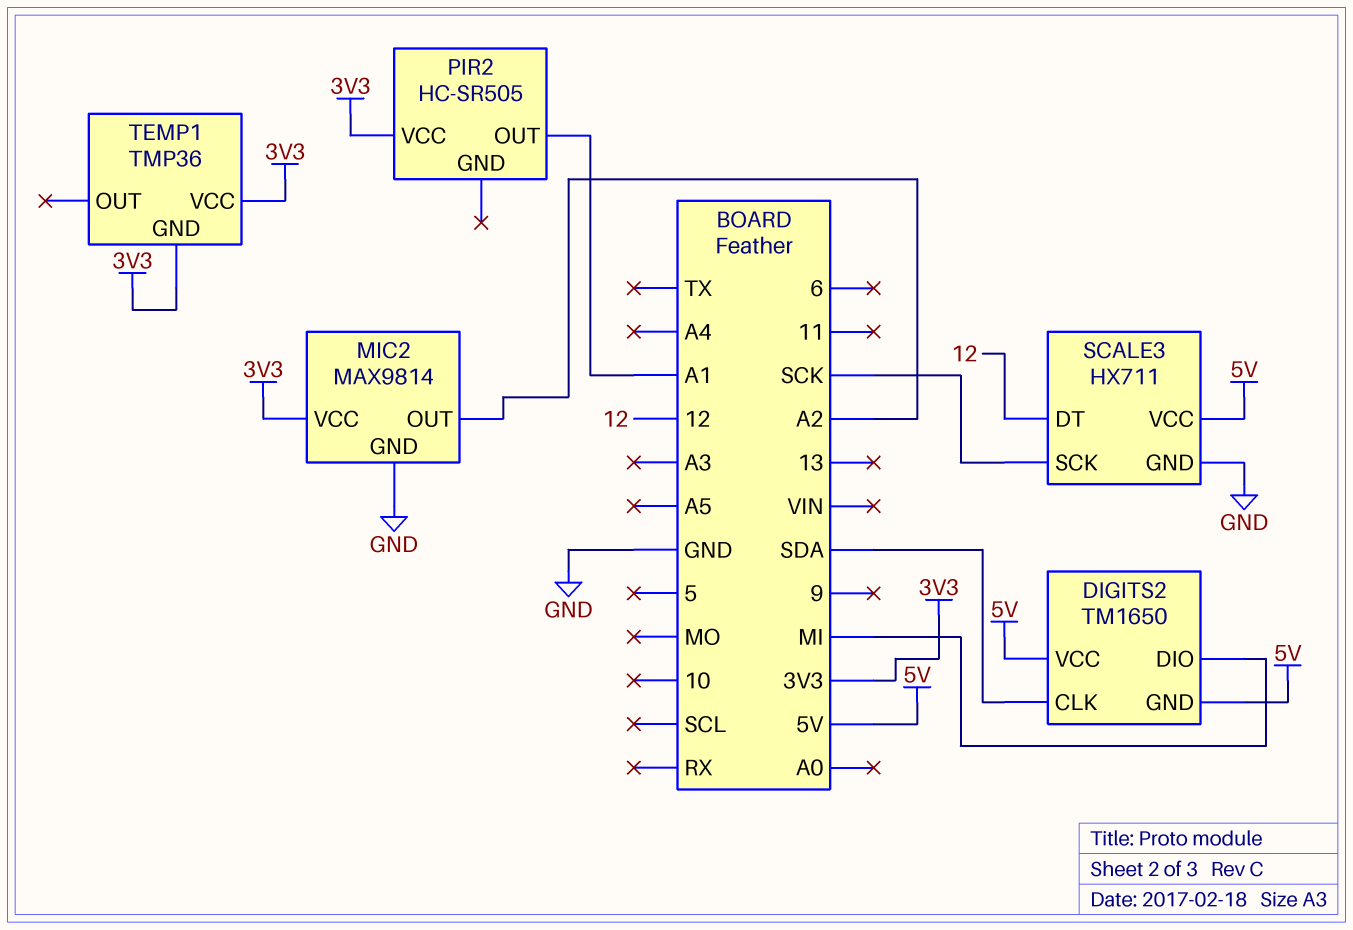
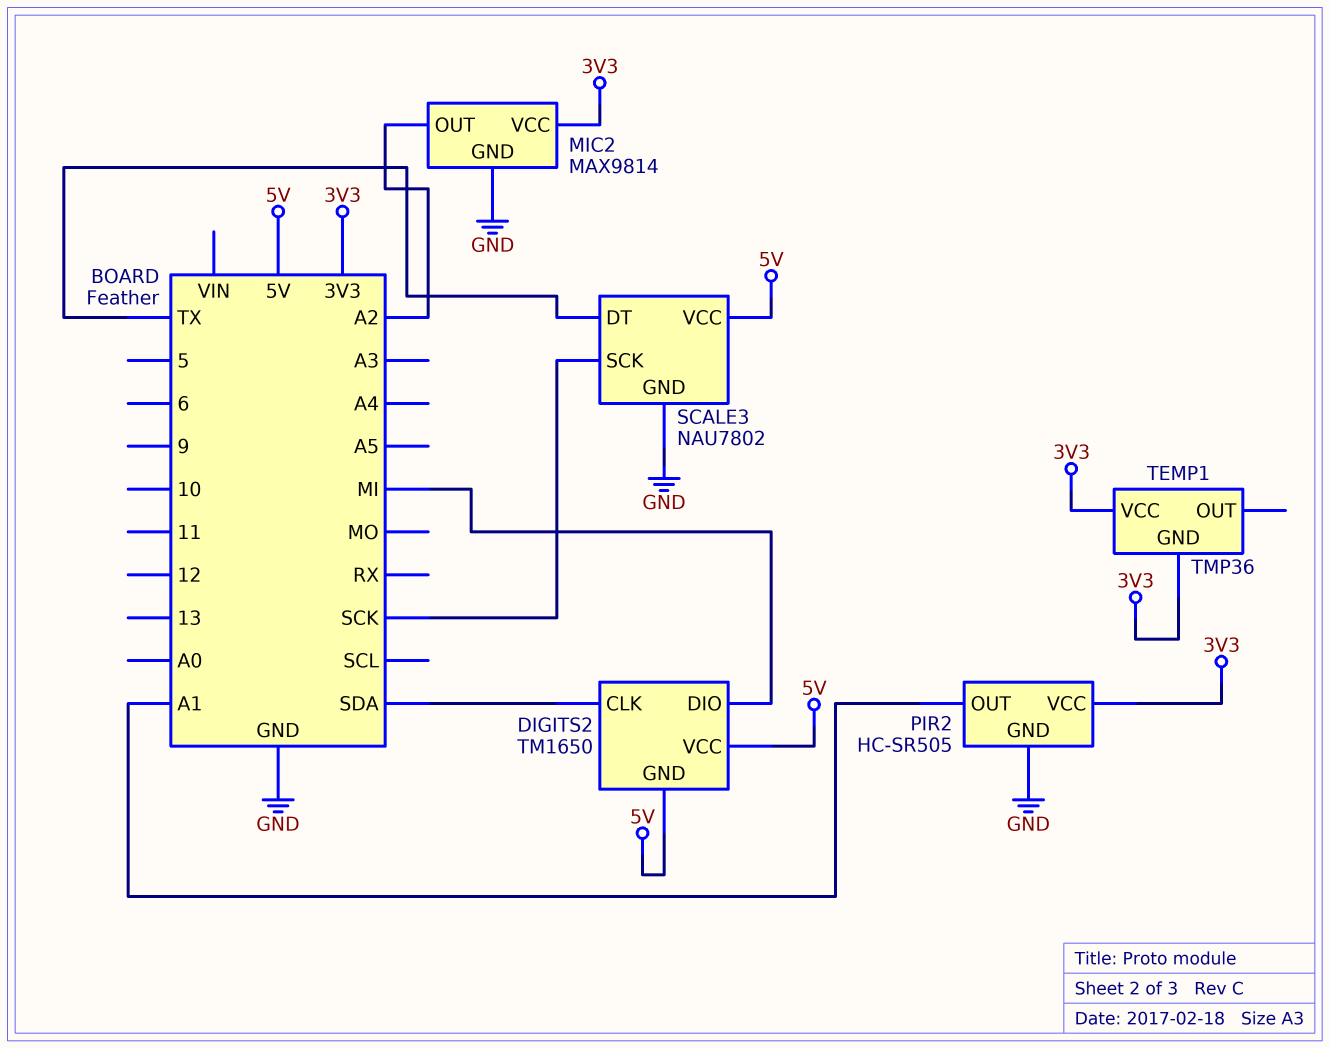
PIR2 pin GND: none -> GND
SCALE3: HX711 -> NAU7802
SCALE3 pin DT: 12 -> TX

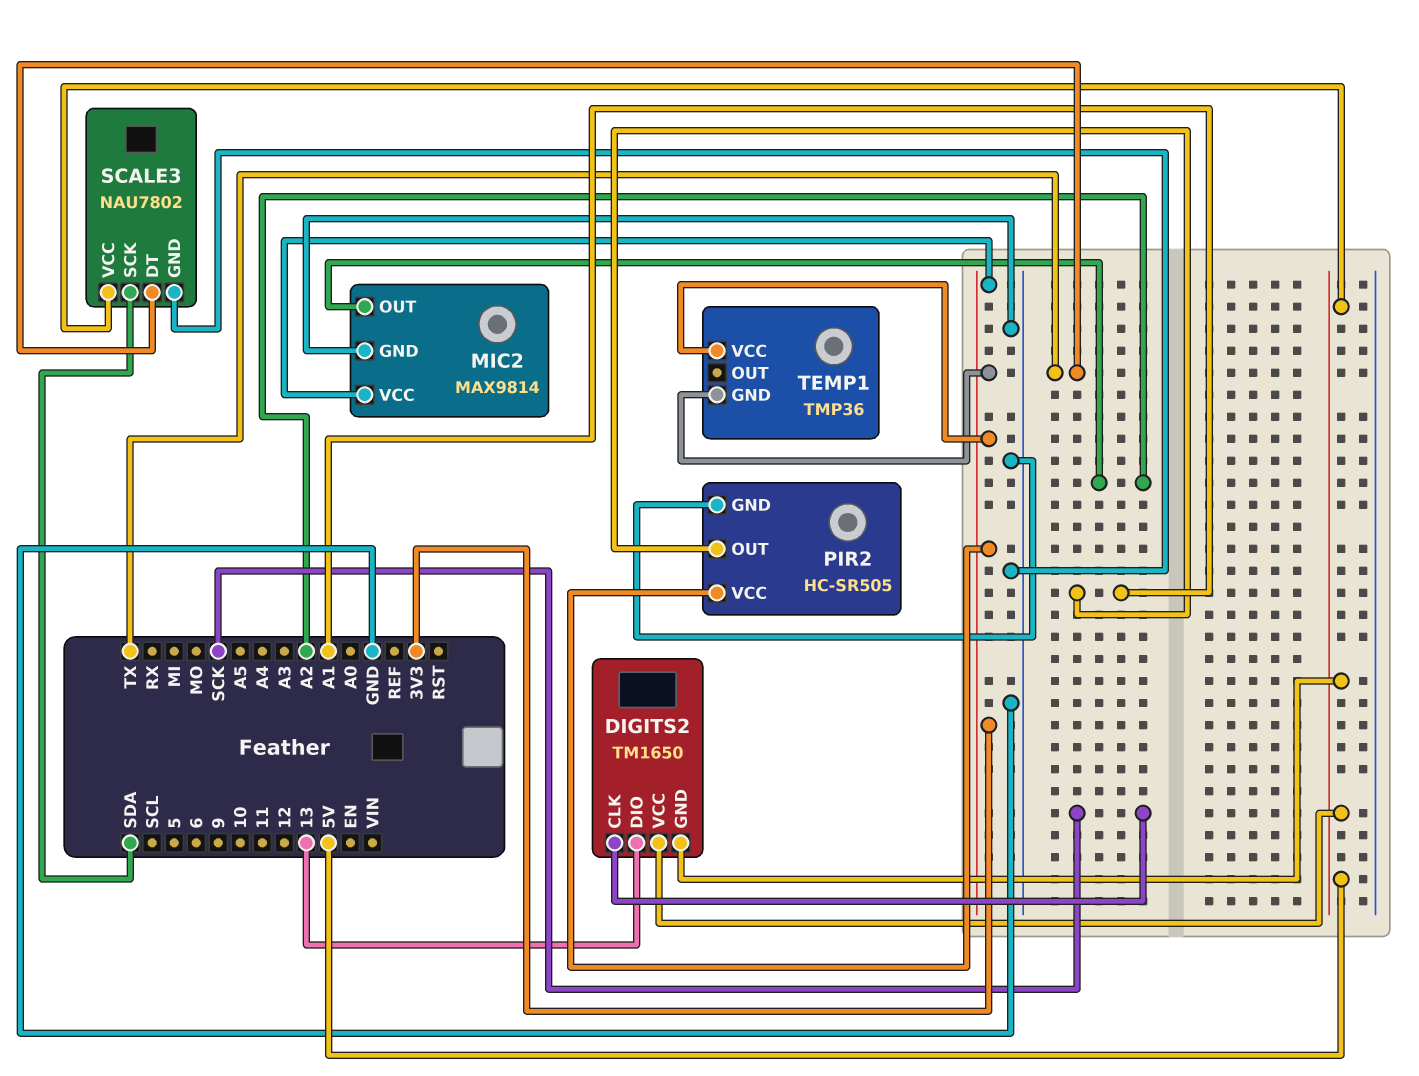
DIGITS2 pin CLK: SDA -> SCK
DIGITS2 pin DIO: MI -> 13
SCALE3 pin SCK: SCK -> SDA

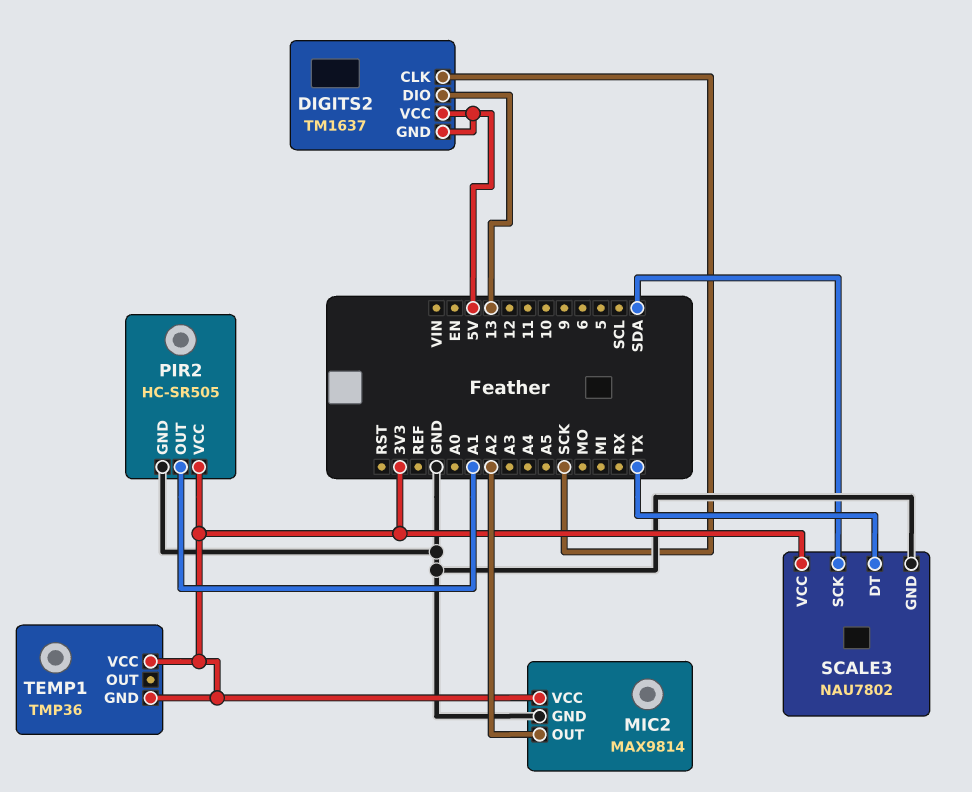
DIGITS2: TM1650 -> TM1637
SCALE3 pin VCC: 5V -> 3V3

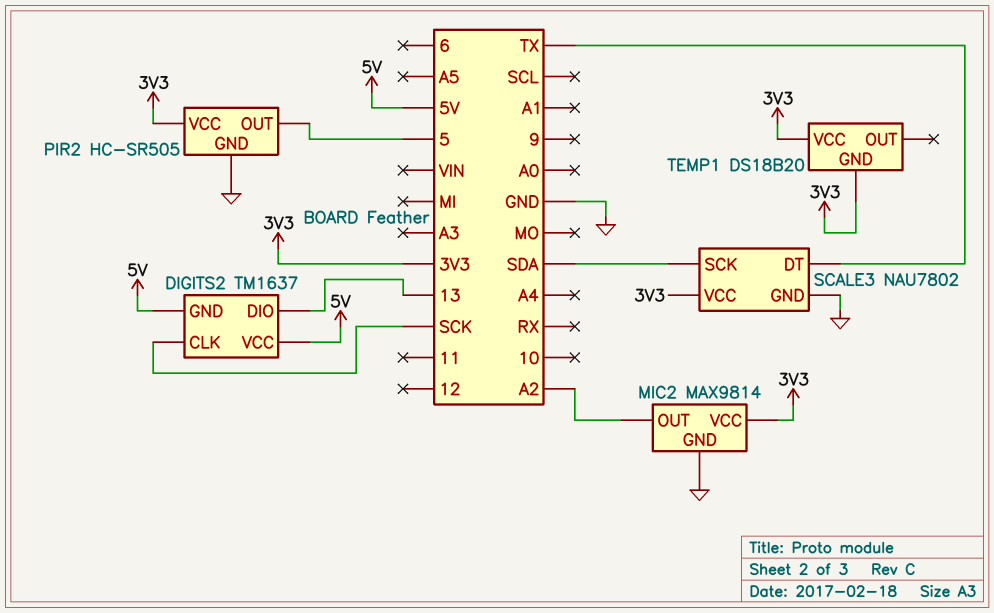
PIR2 pin OUT: A1 -> 5
TEMP1: TMP36 -> DS18B20

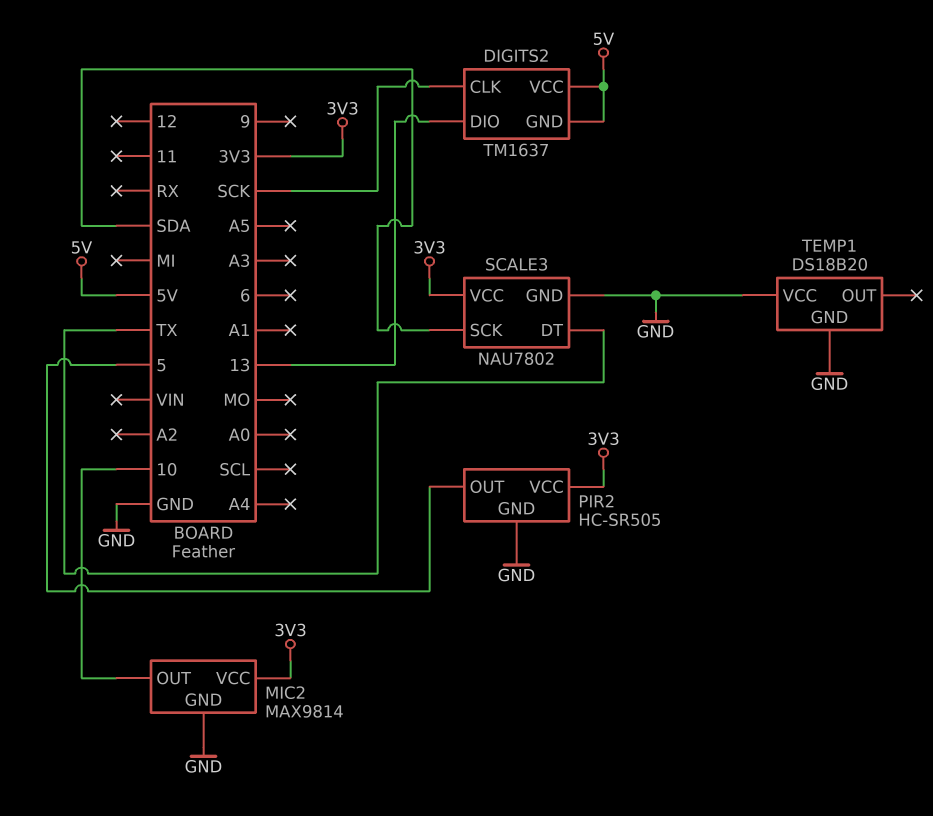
MIC2 pin OUT: A2 -> 10
TEMP1 pin GND: 3V3 -> GND
TEMP1 pin VCC: 3V3 -> GND

